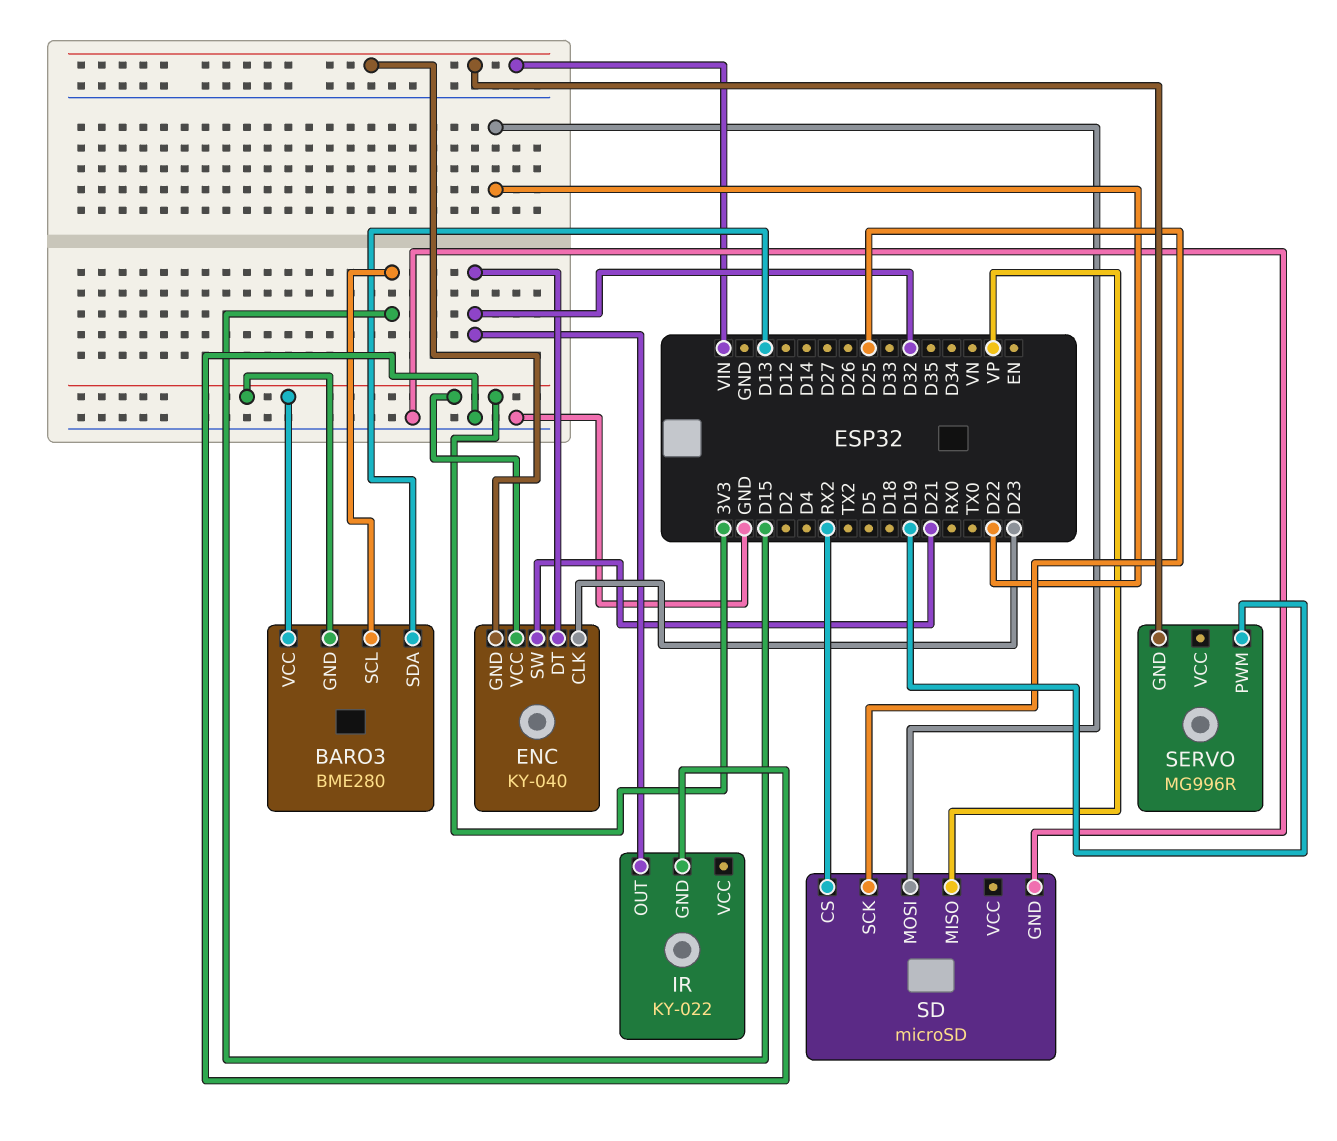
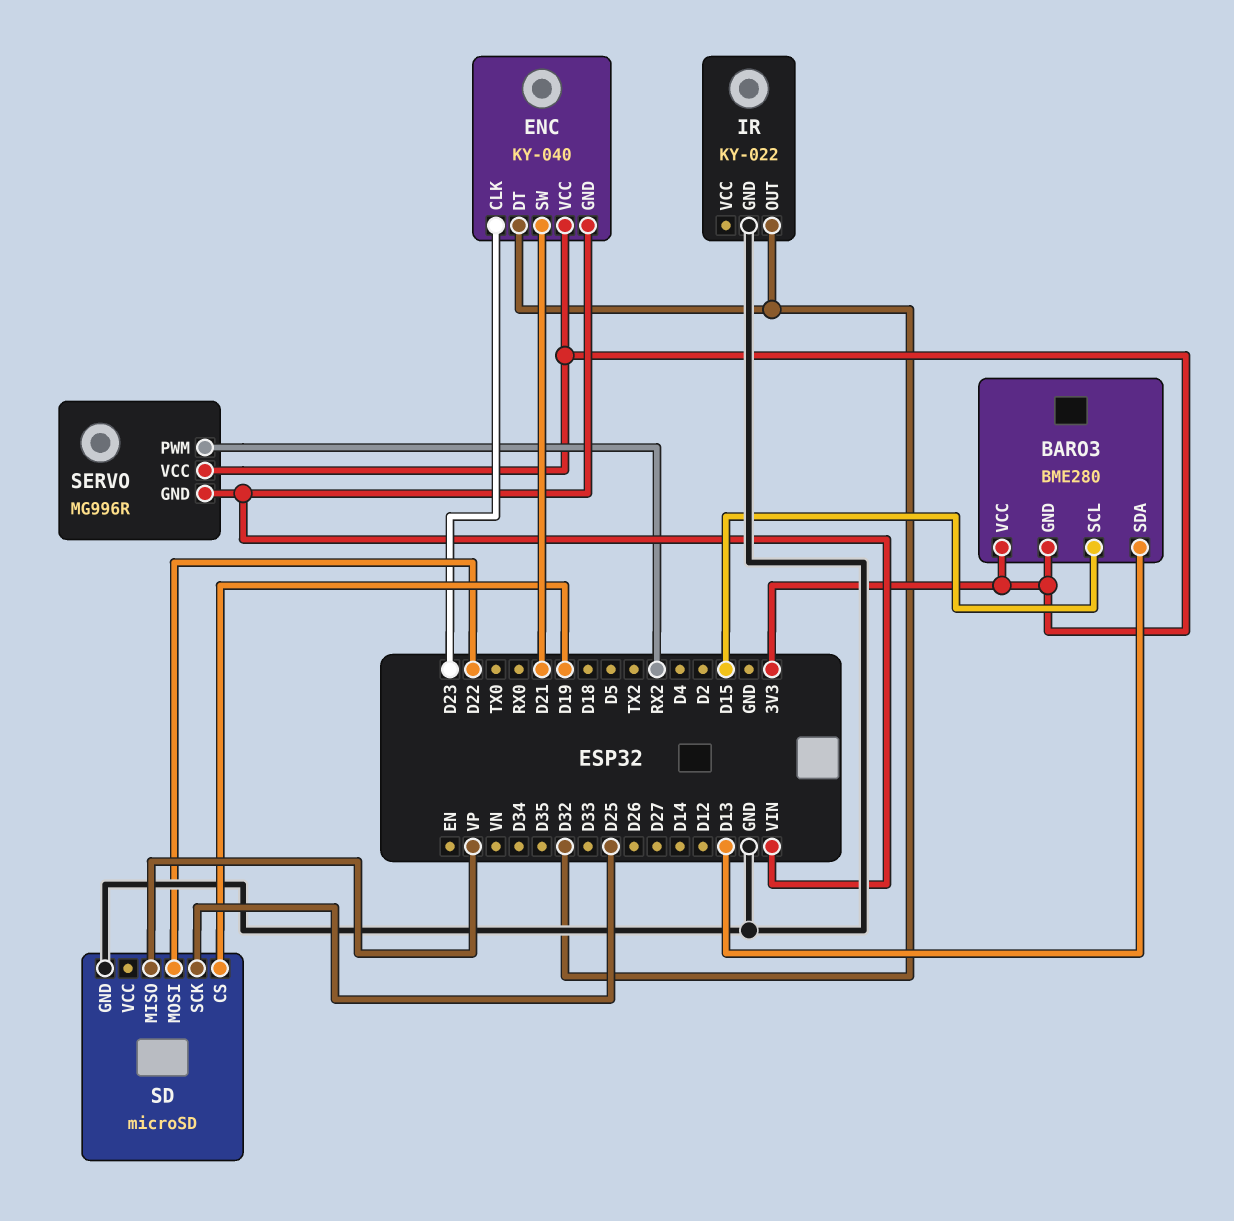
SD pin CS: RX2 -> D19
SERVO pin PWM: D19 -> RX2
SERVO pin VCC: none -> 3V3

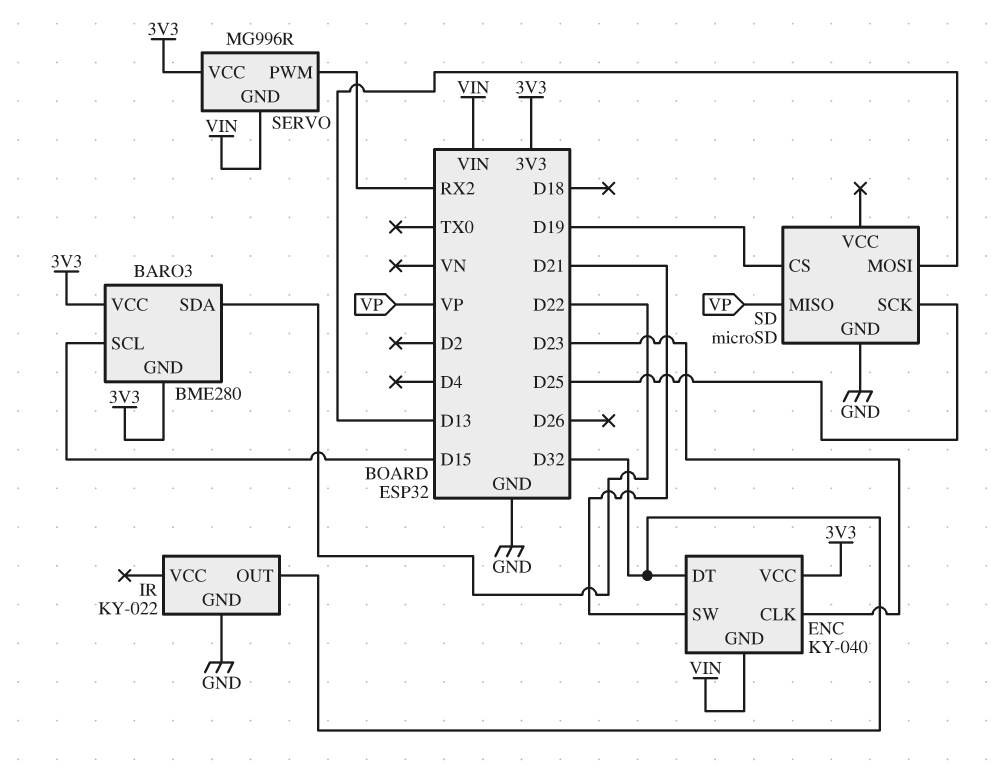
BARO3 pin SDA: D13 -> D22
SD pin MOSI: D22 -> D13

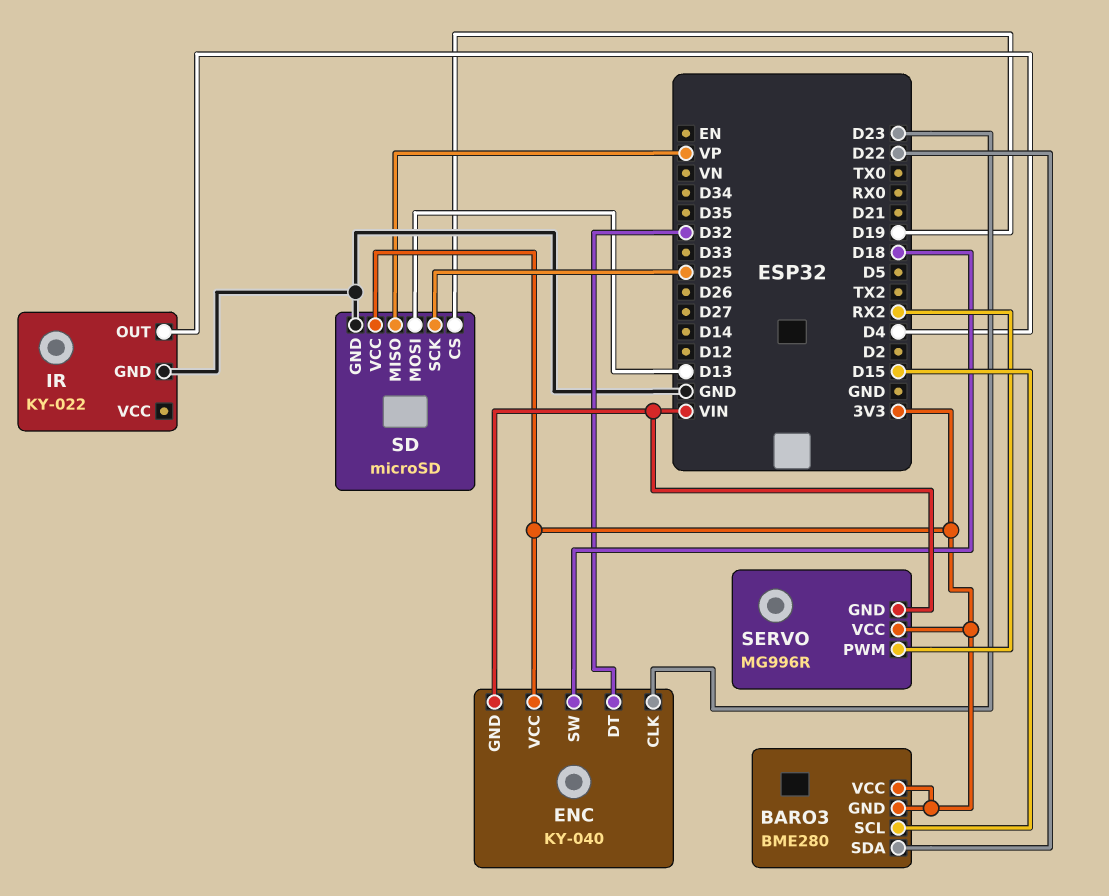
ENC pin SW: D21 -> D18
IR pin OUT: D32 -> D4
SD pin VCC: none -> 3V3

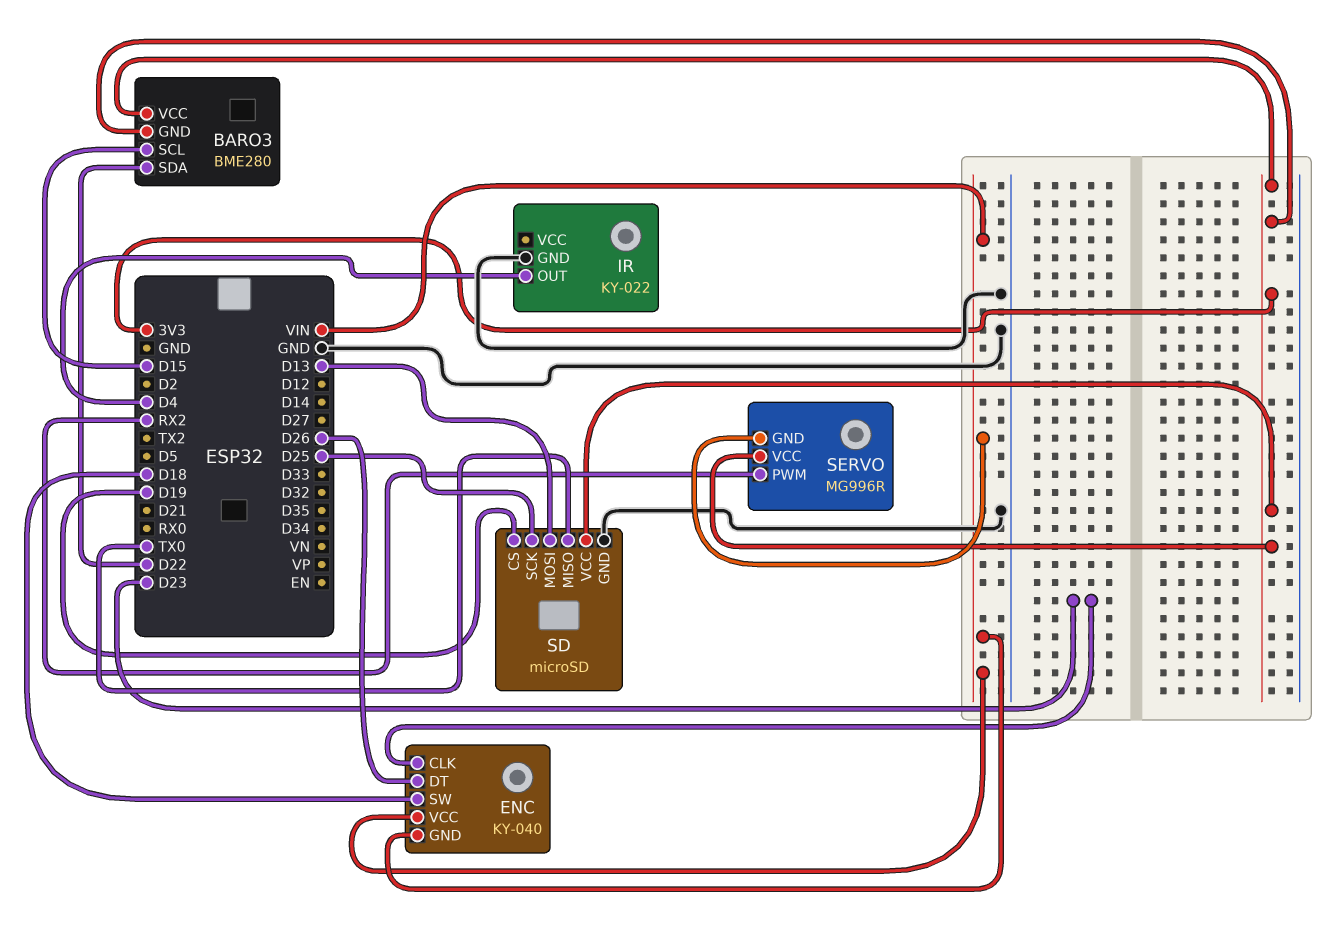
ENC pin DT: D32 -> D26
ENC pin VCC: 3V3 -> VIN
SD pin MISO: VP -> TX0

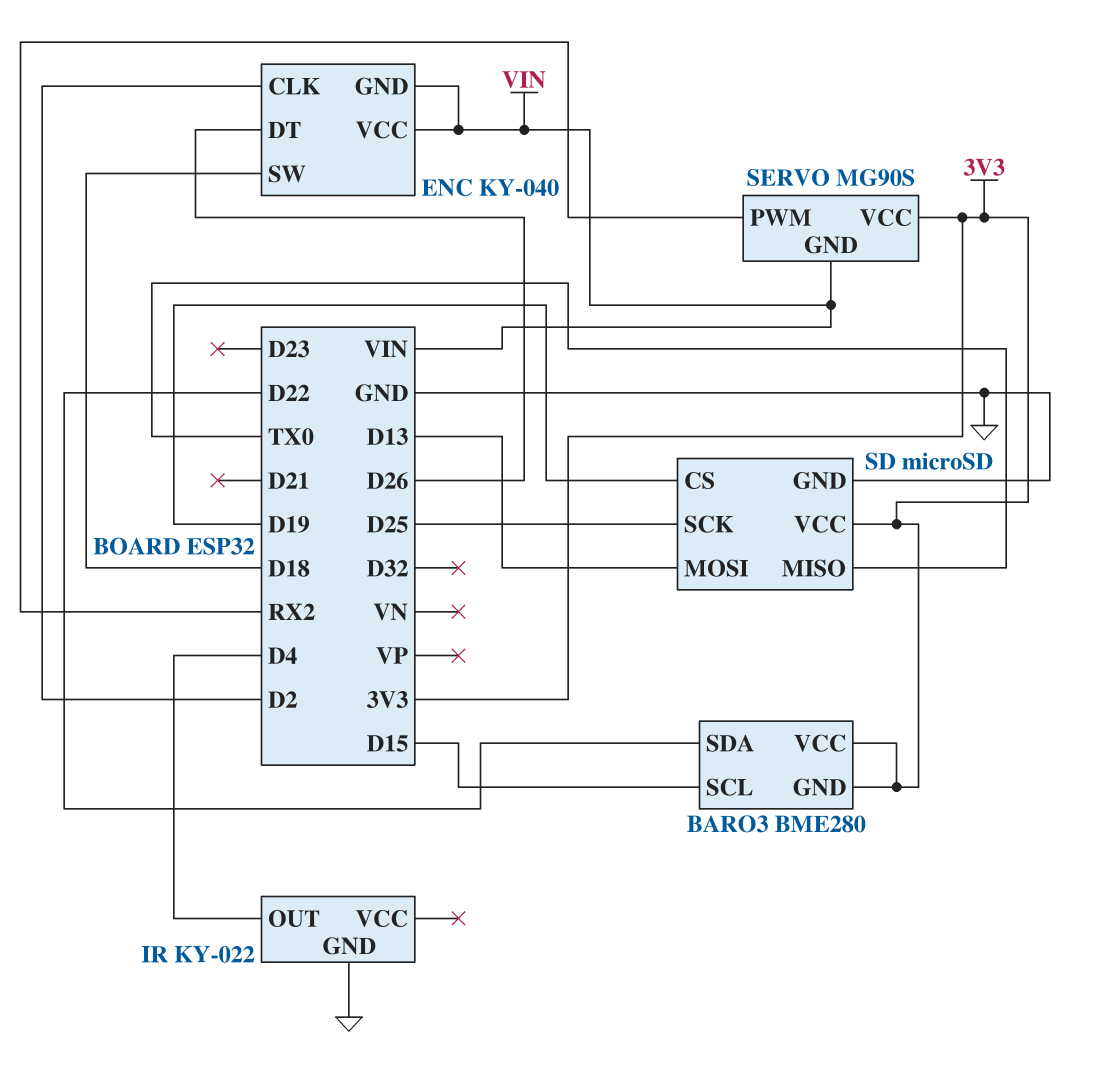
ENC pin CLK: D23 -> D2
SERVO: MG996R -> MG90S

